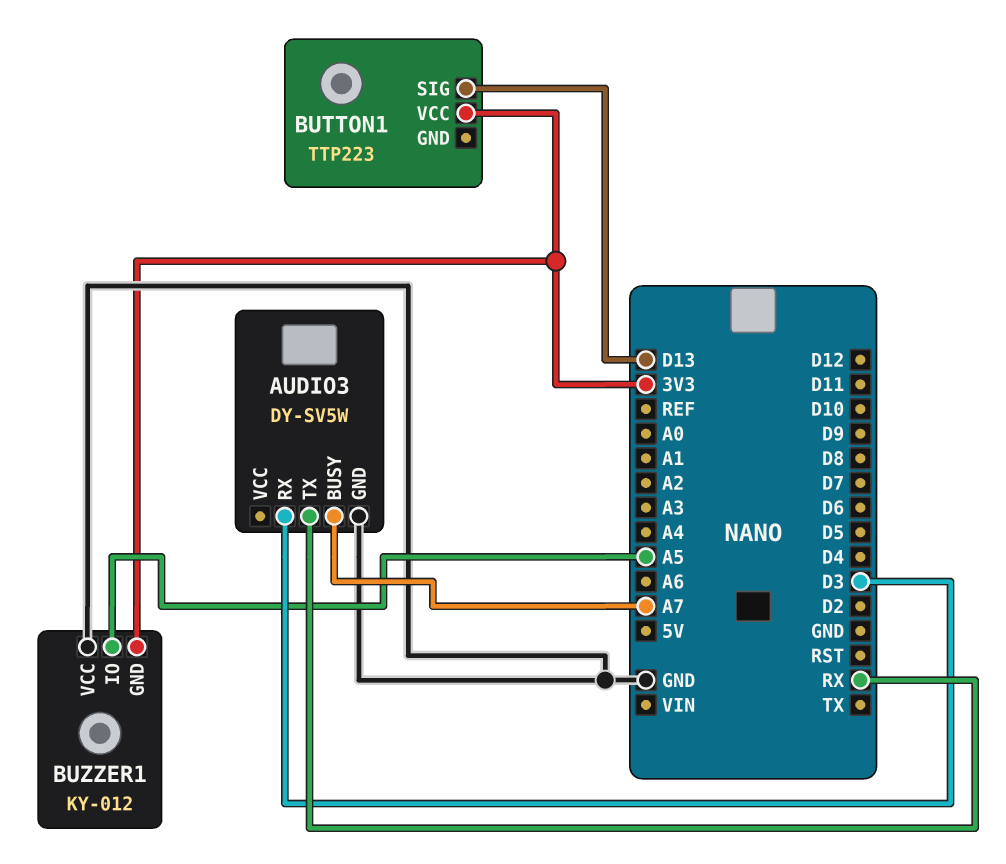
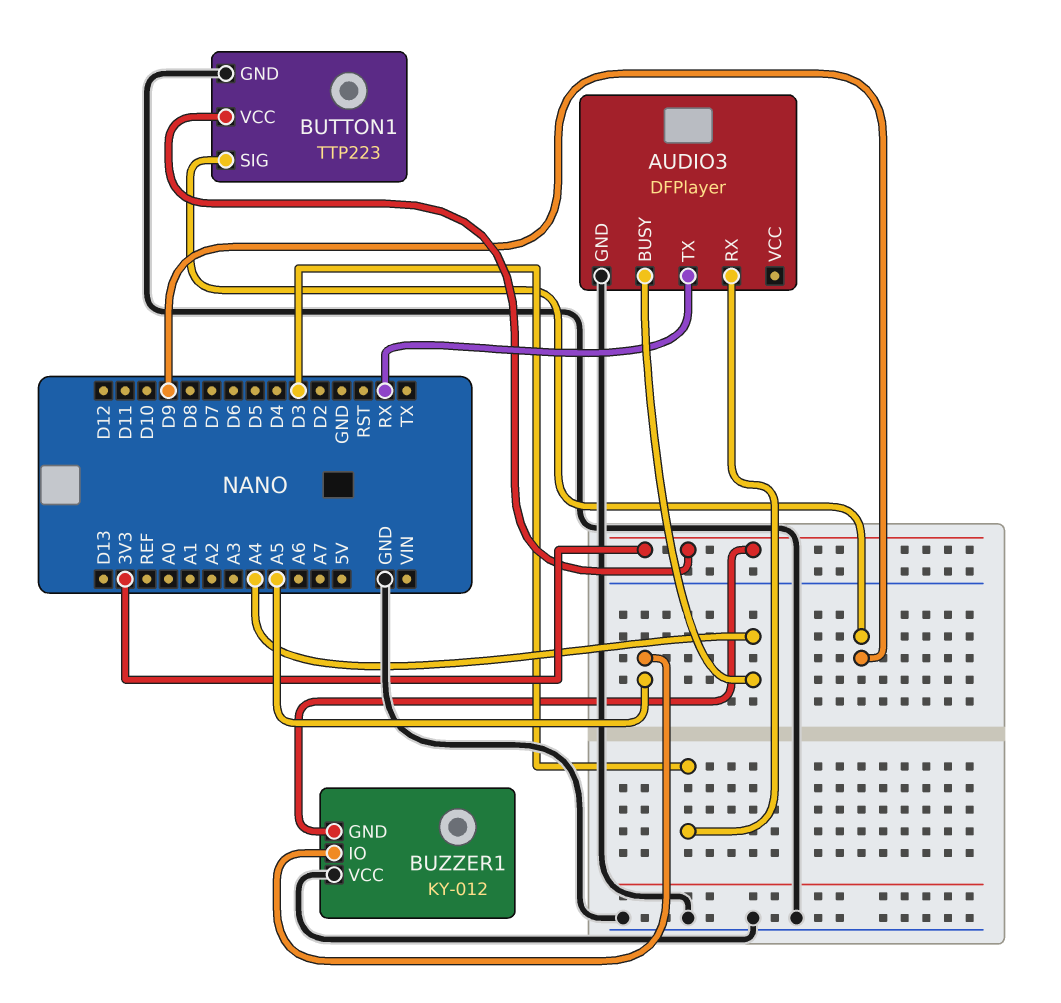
AUDIO3: DY-SV5W -> DFPlayer
AUDIO3 pin BUSY: A7 -> A4
BUTTON1 pin GND: none -> GND
BUTTON1 pin SIG: D13 -> D9

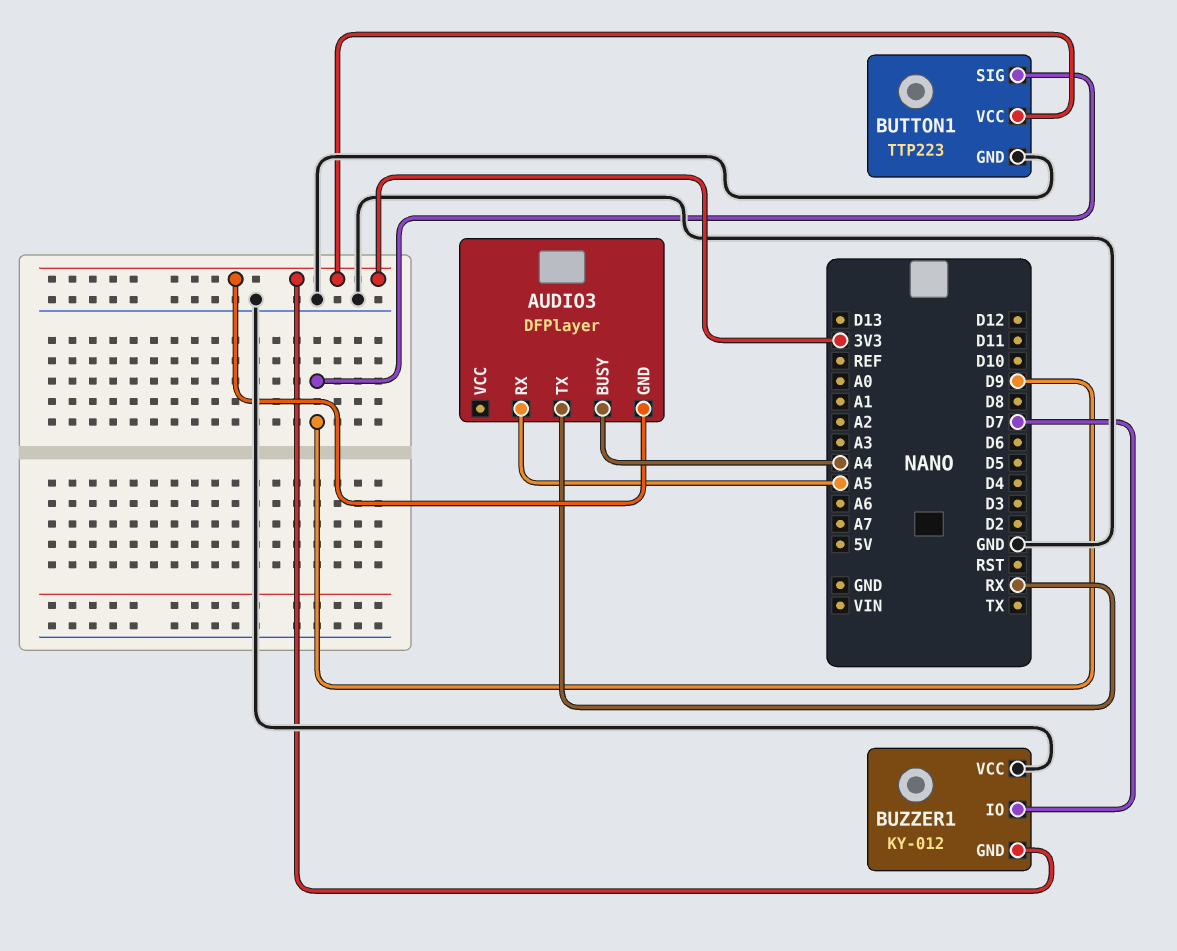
AUDIO3 pin GND: GND -> 3V3
AUDIO3 pin RX: D3 -> A5
BUZZER1 pin IO: A5 -> D7

